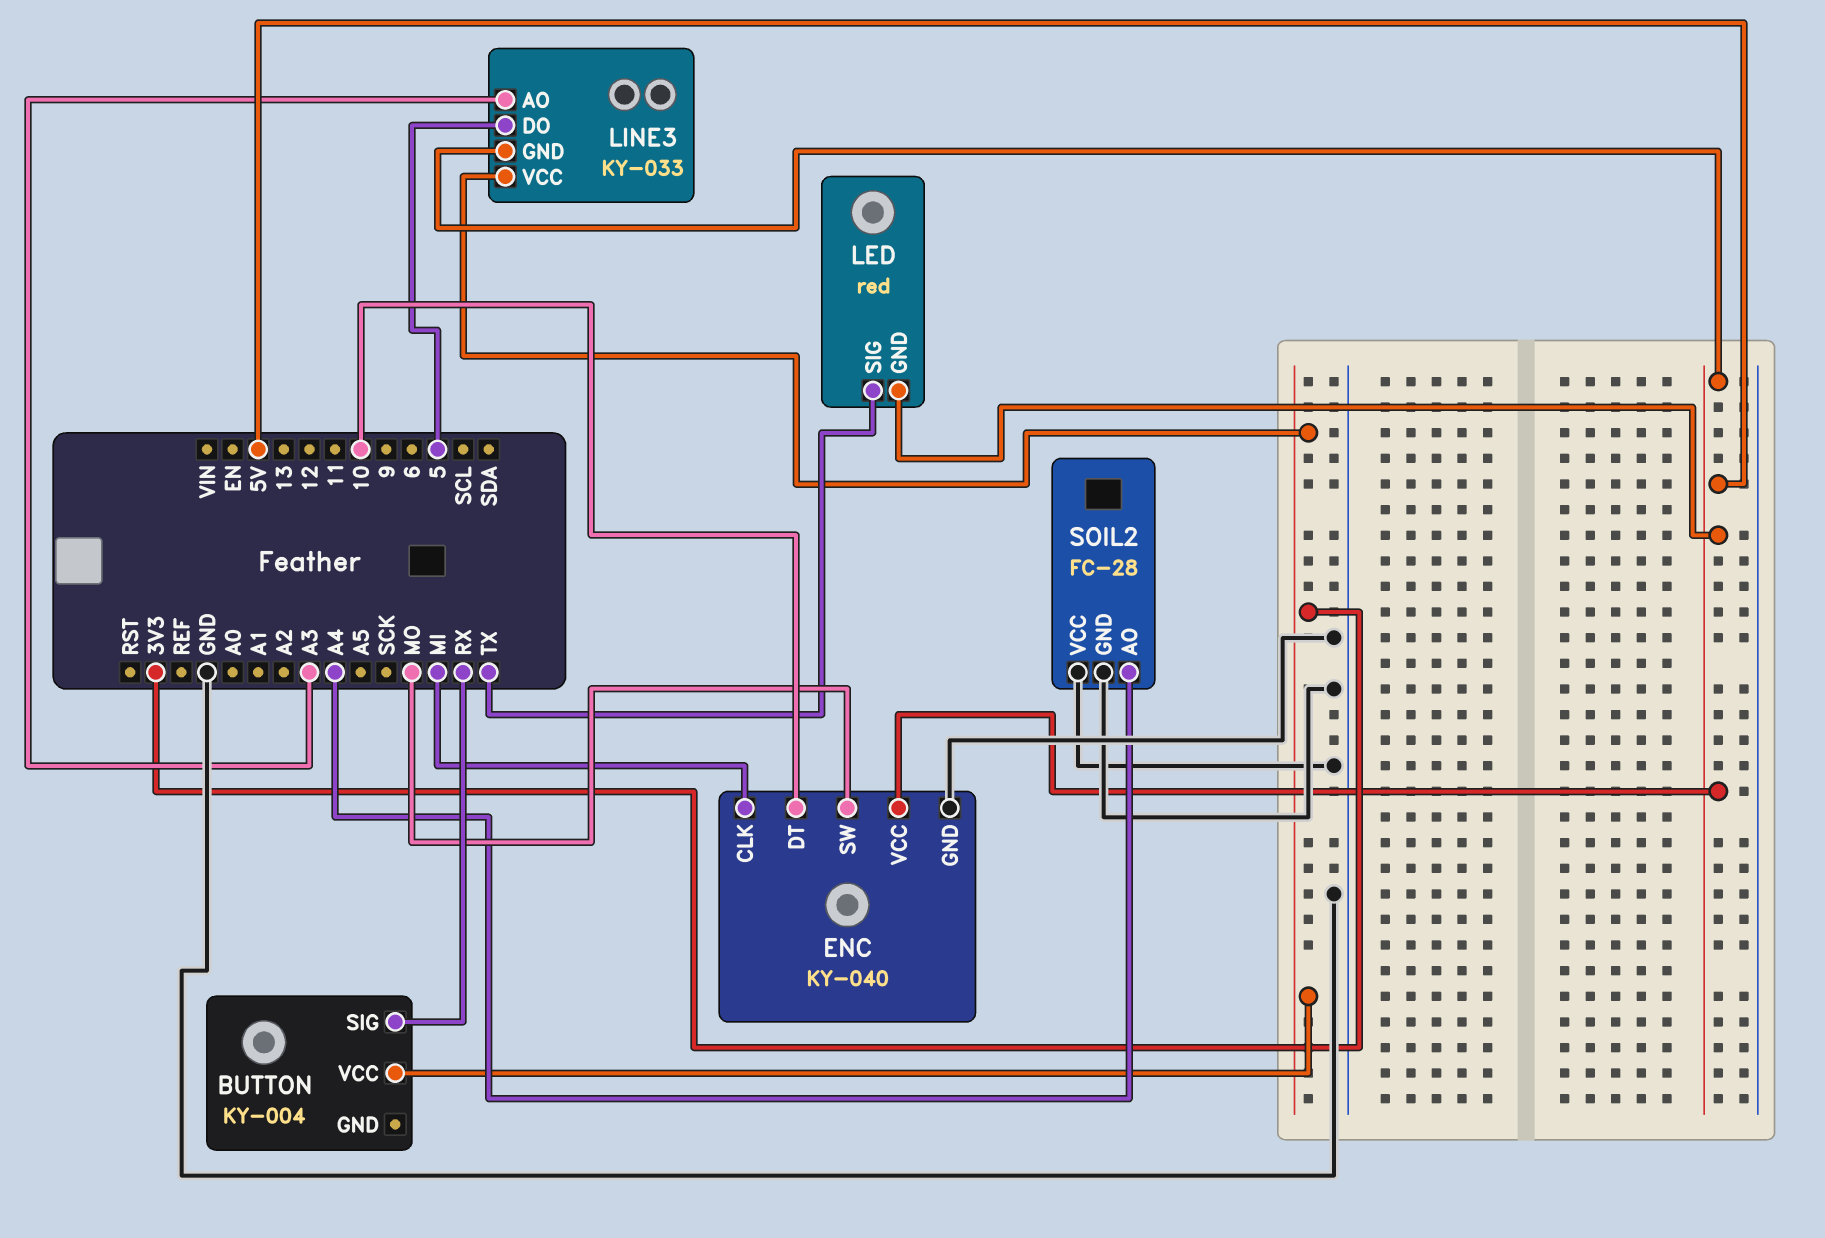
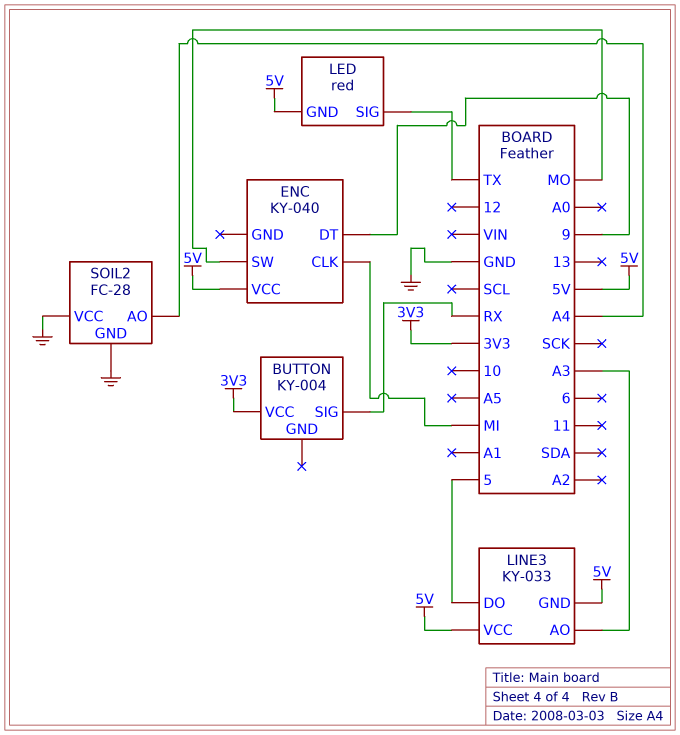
ENC pin DT: 10 -> 9
ENC pin GND: GND -> none
LINE3 pin VCC: 3V3 -> 5V

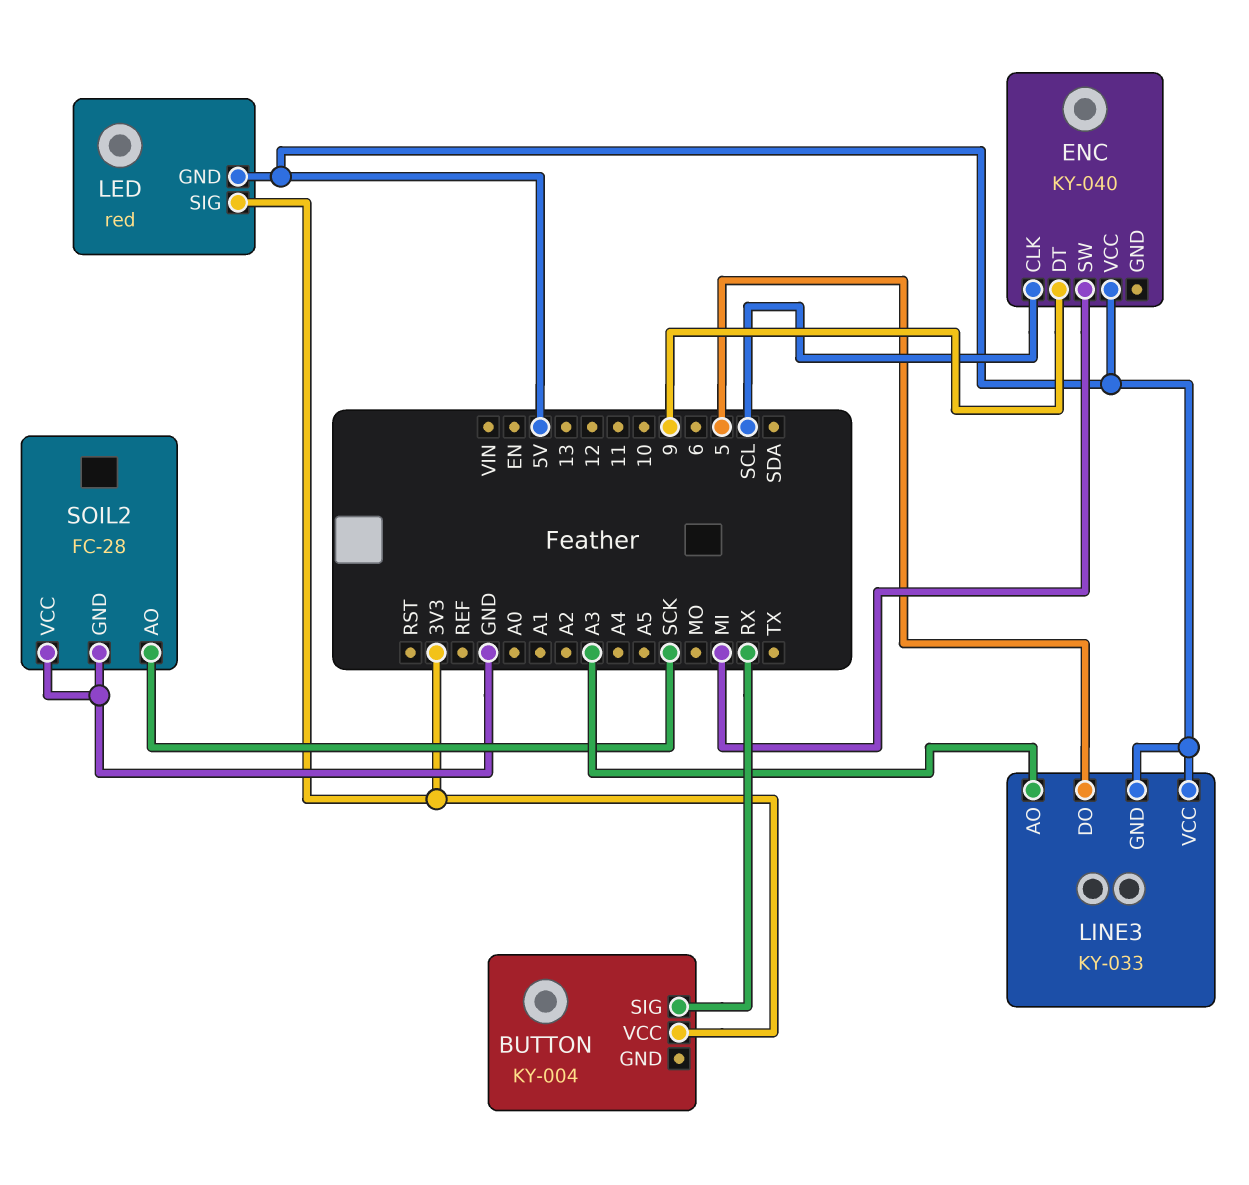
ENC pin CLK: MI -> SCL
ENC pin SW: MO -> MI
LED pin SIG: TX -> 3V3
SOIL2 pin AO: A4 -> SCK

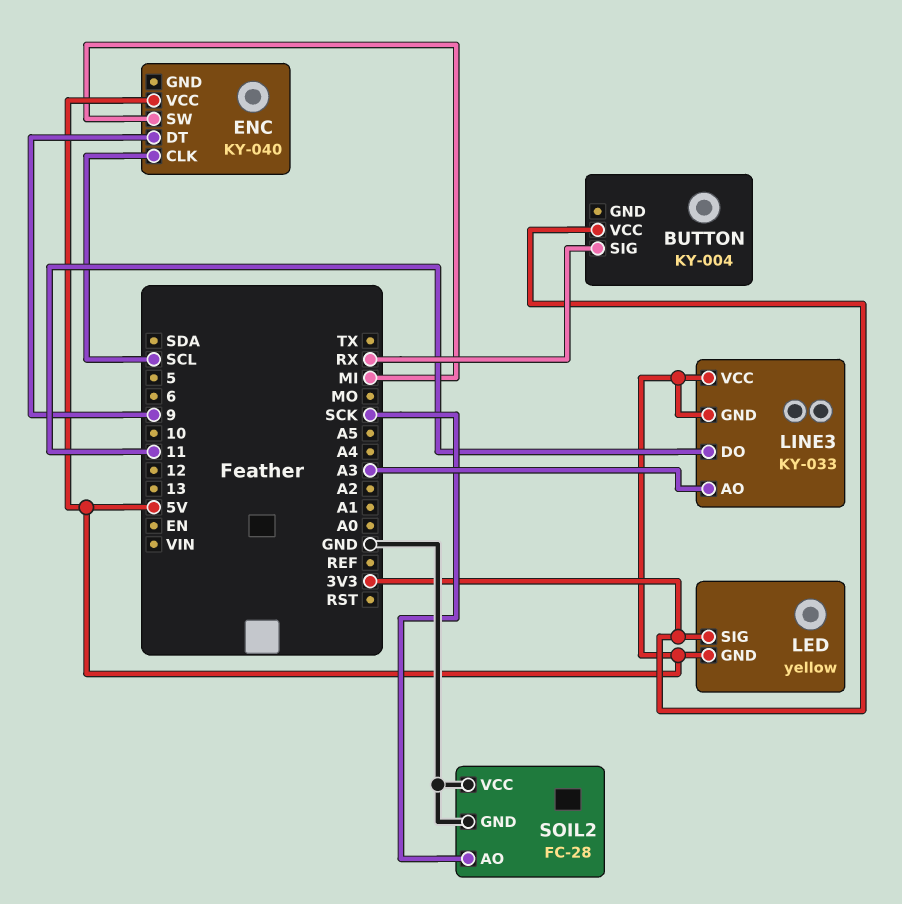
LED: red -> yellow
LINE3 pin DO: 5 -> 11

